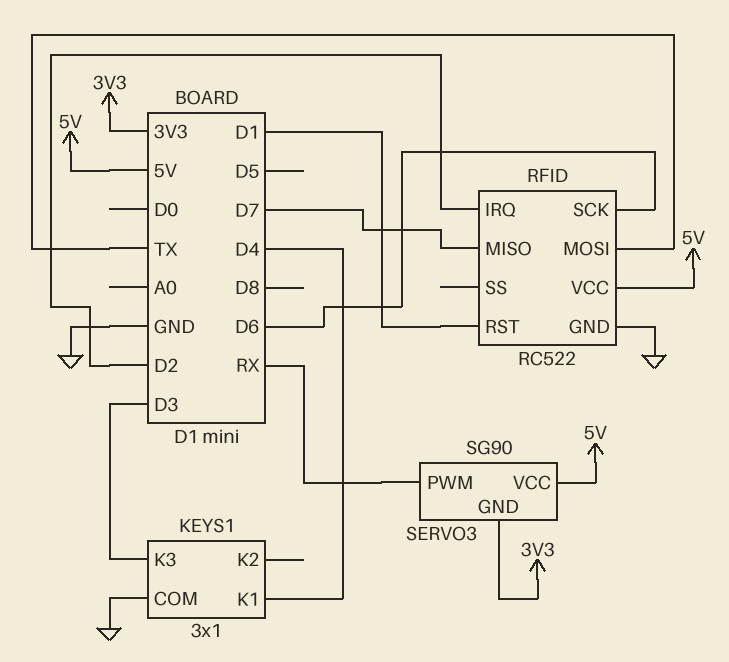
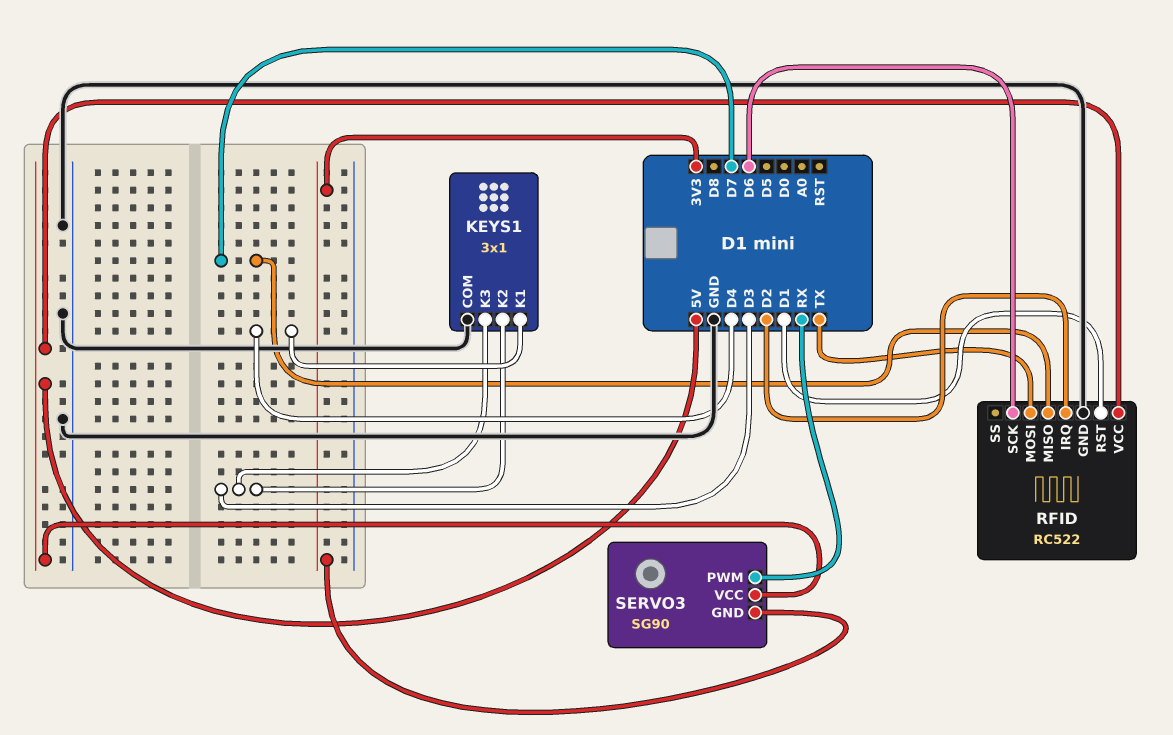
KEYS1 pin K2: none -> D3

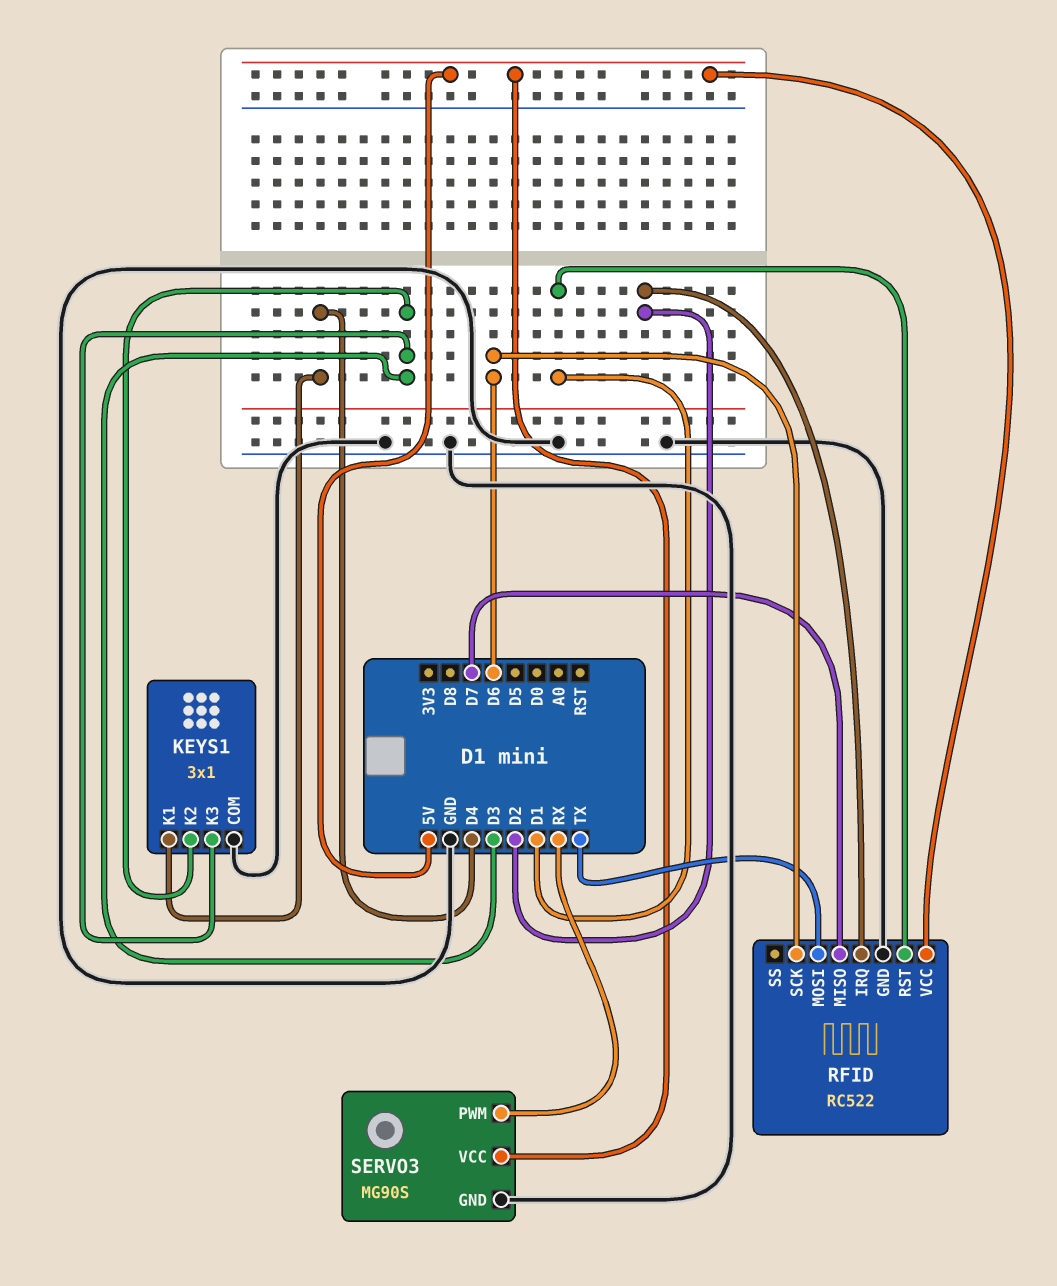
SERVO3: SG90 -> MG90S
SERVO3 pin GND: 3V3 -> GND

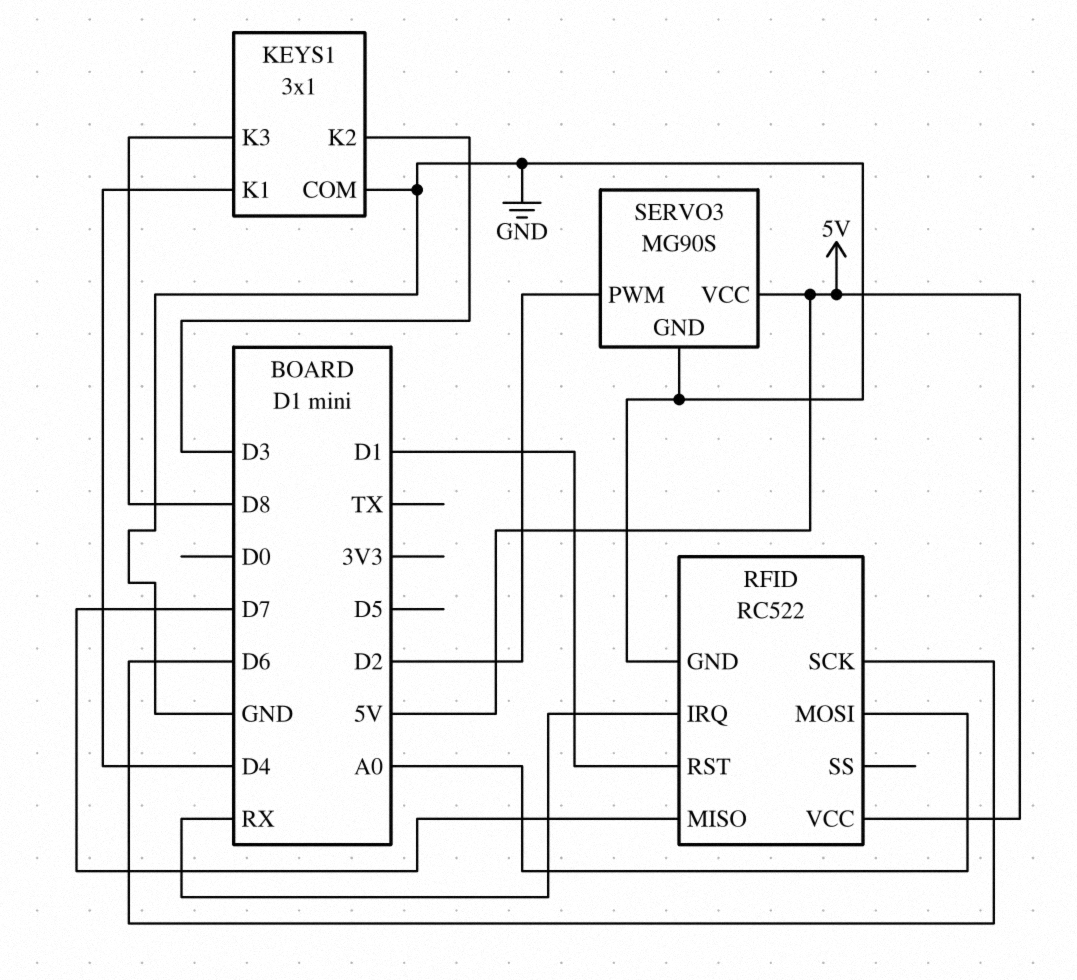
KEYS1 pin K3: D3 -> D8
RFID pin IRQ: D2 -> RX
RFID pin MOSI: TX -> A0
SERVO3 pin PWM: RX -> D2

